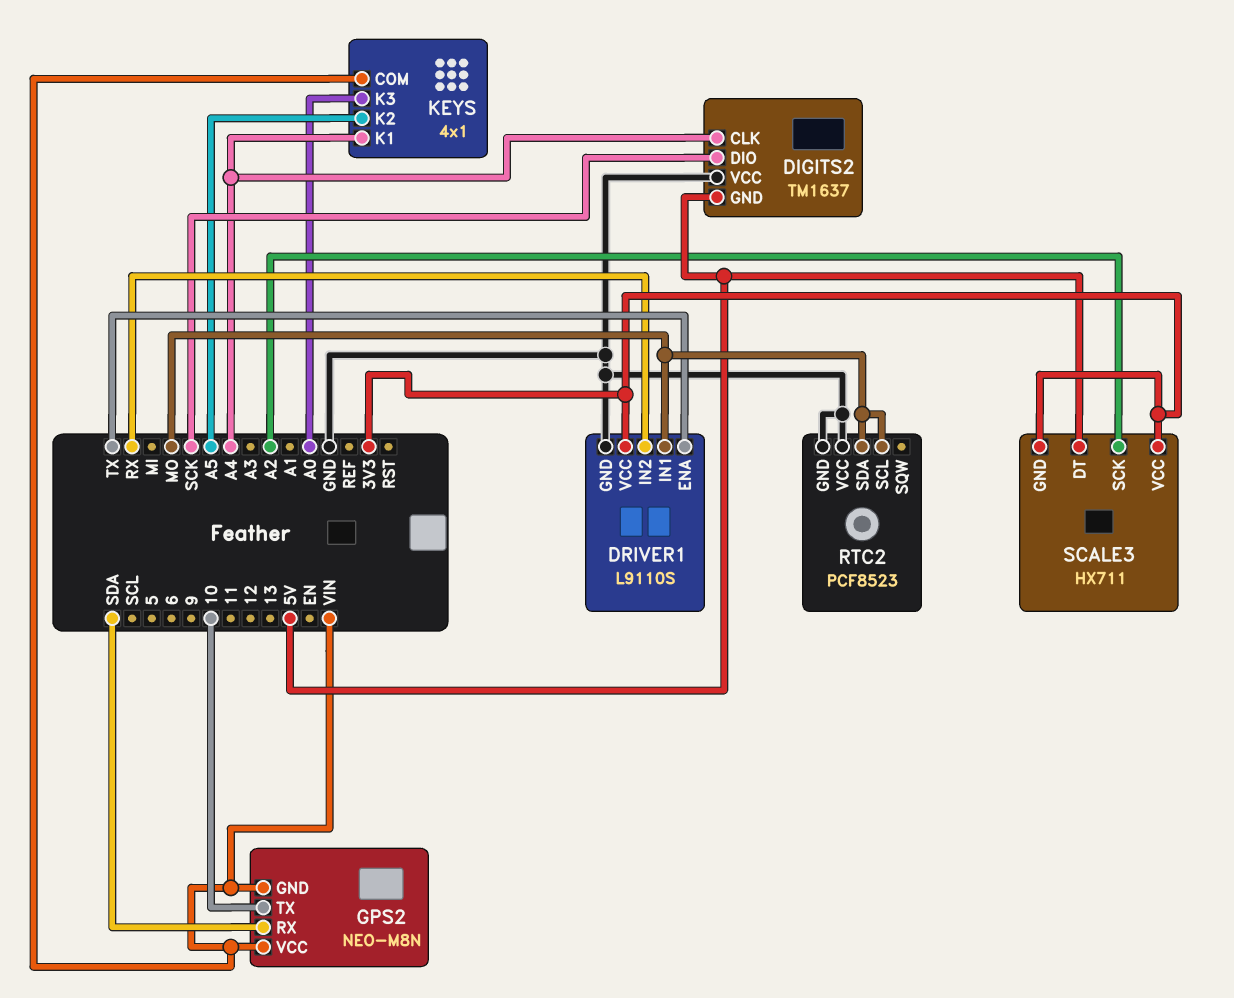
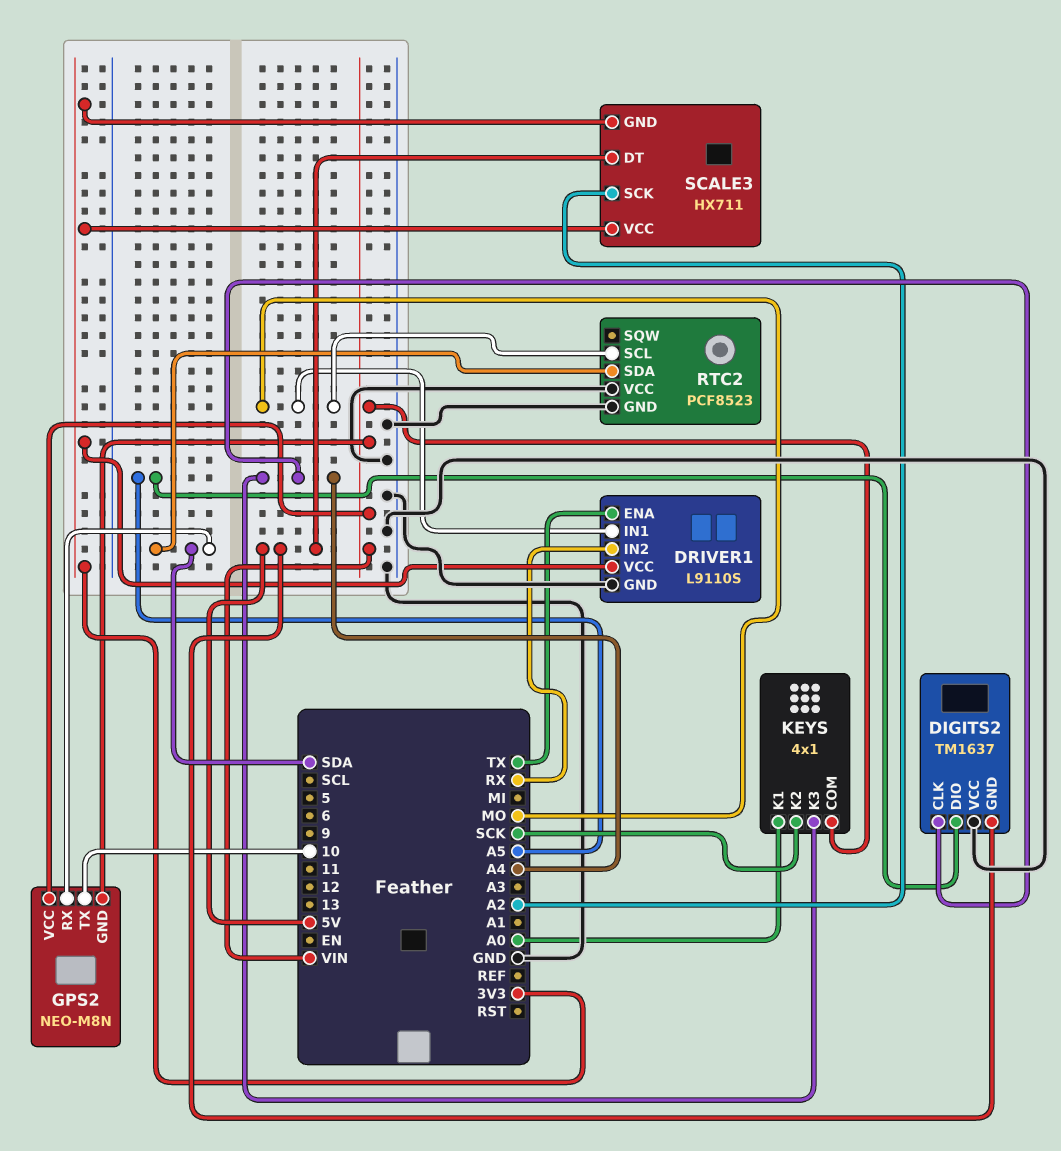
DIGITS2 pin DIO: SCK -> A5
KEYS pin K1: A4 -> A0
KEYS pin K2: A5 -> SCK
KEYS pin K3: A0 -> A4
RTC2 pin SDA: MO -> SDA

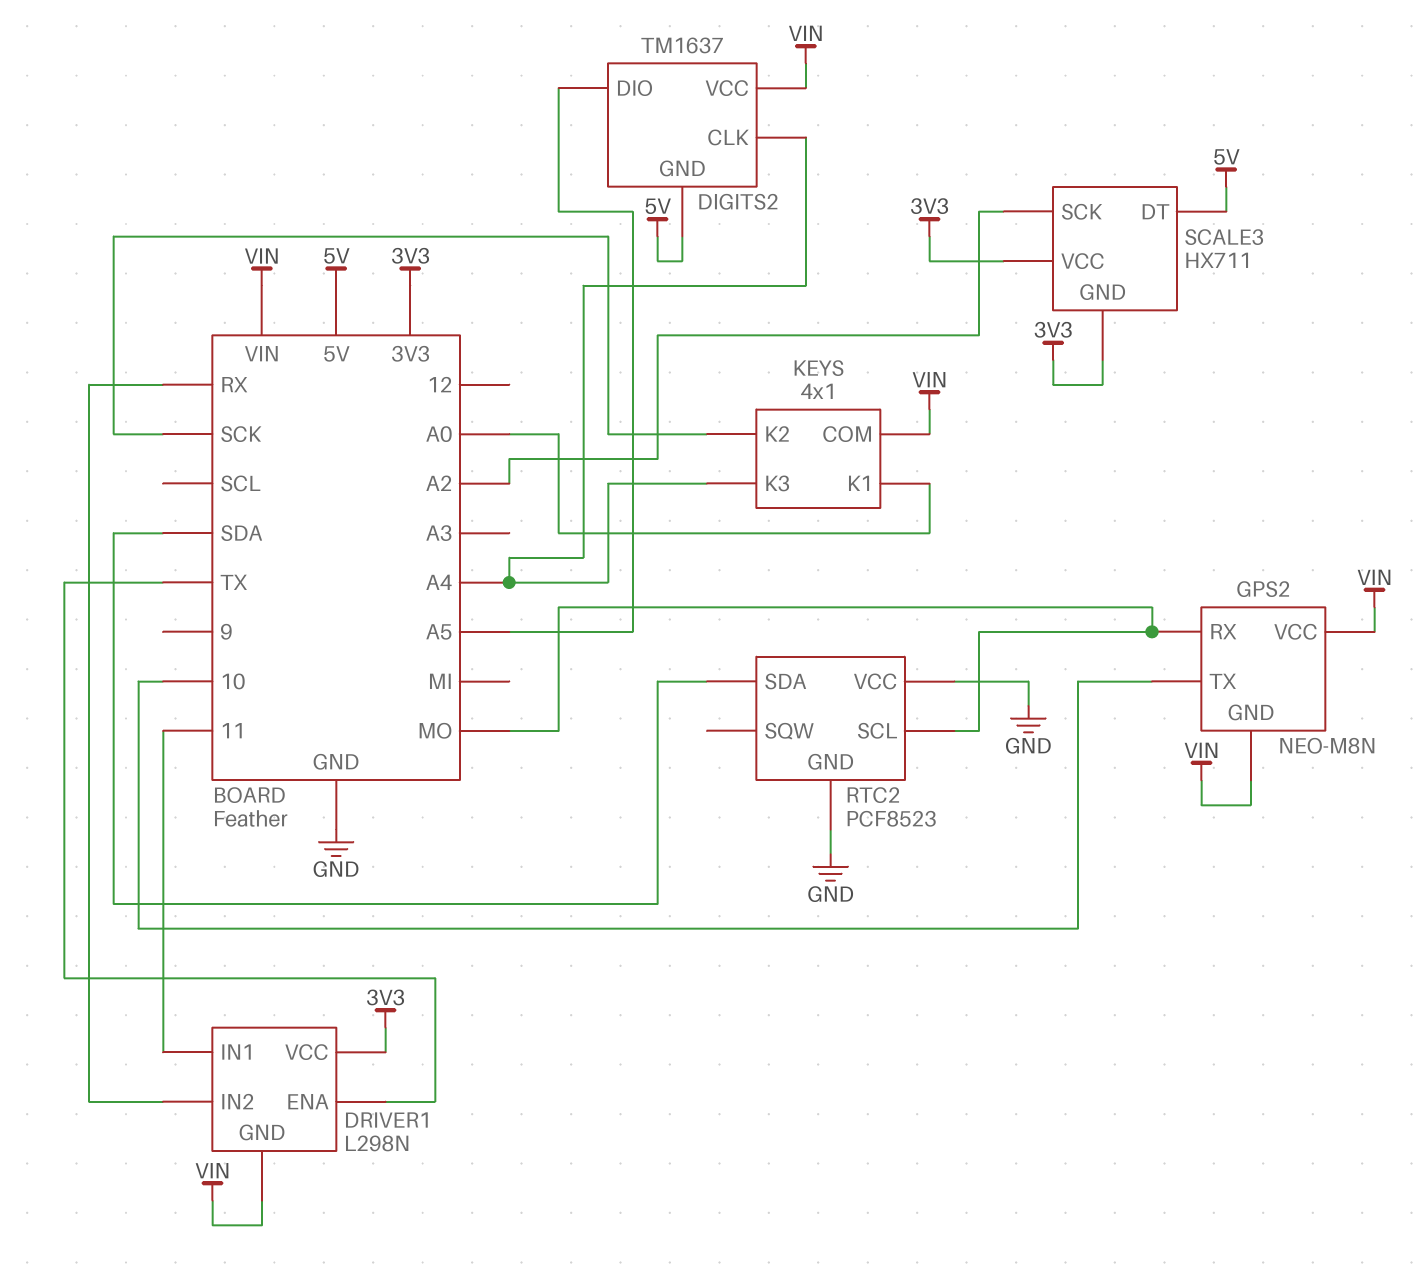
DIGITS2 pin VCC: GND -> VIN
DRIVER1: L9110S -> L298N
DRIVER1 pin GND: GND -> VIN
DRIVER1 pin IN1: MO -> 11
GPS2 pin RX: SDA -> MO

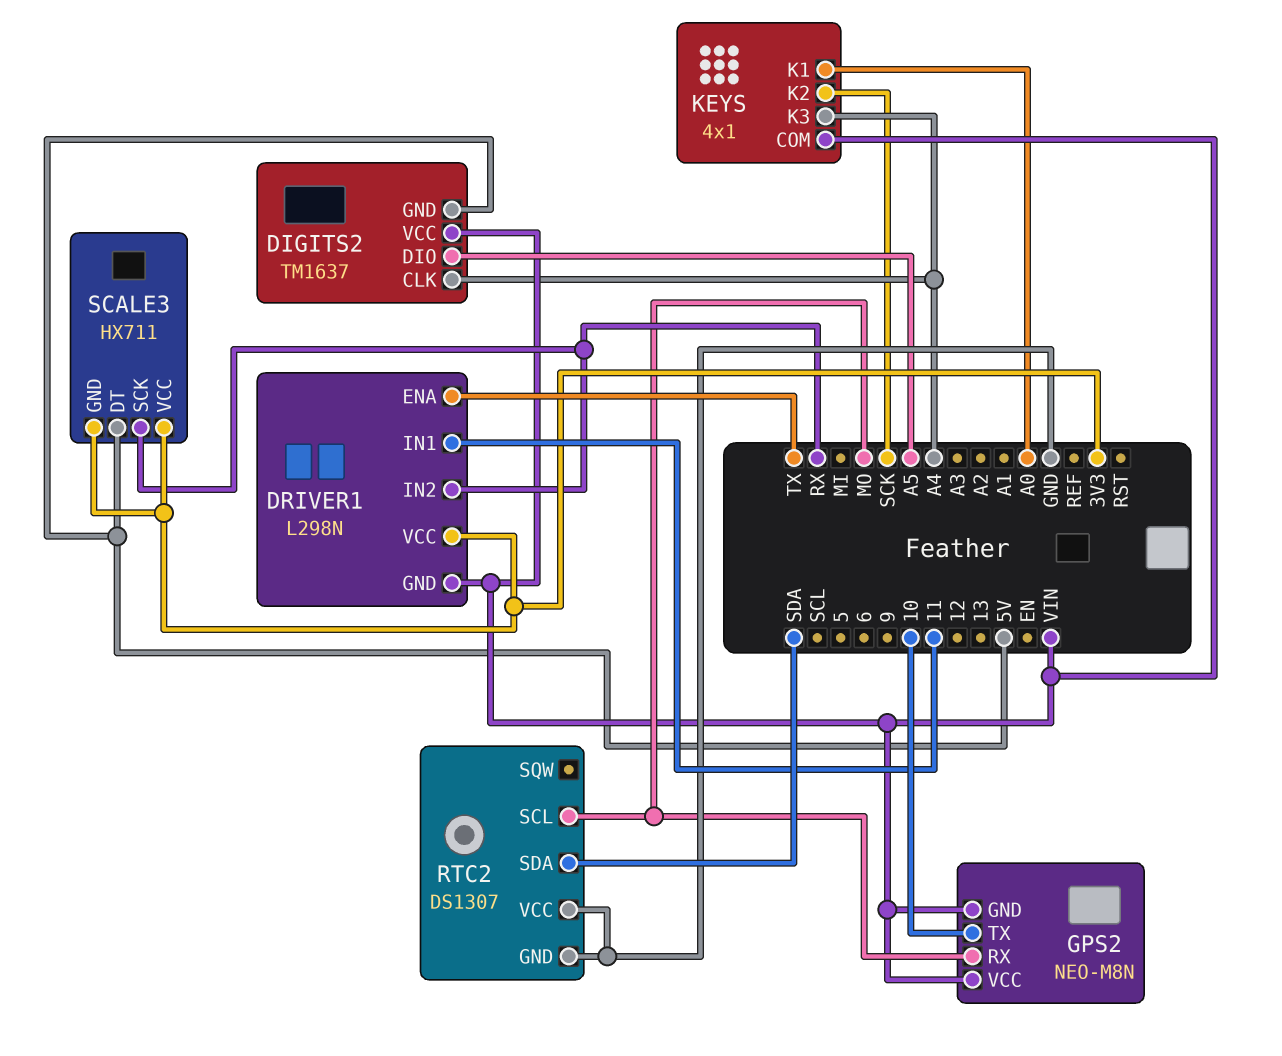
RTC2: PCF8523 -> DS1307
SCALE3 pin SCK: A2 -> RX

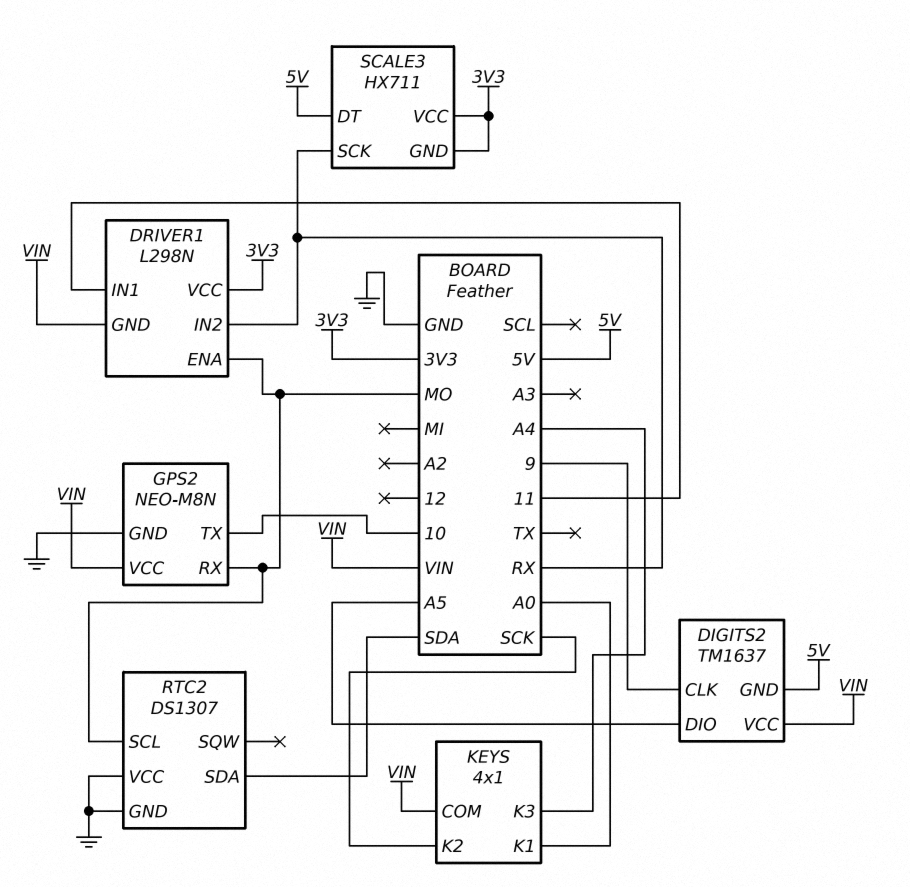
DIGITS2 pin CLK: A4 -> 9
DRIVER1 pin ENA: TX -> MO
GPS2 pin GND: VIN -> GND

